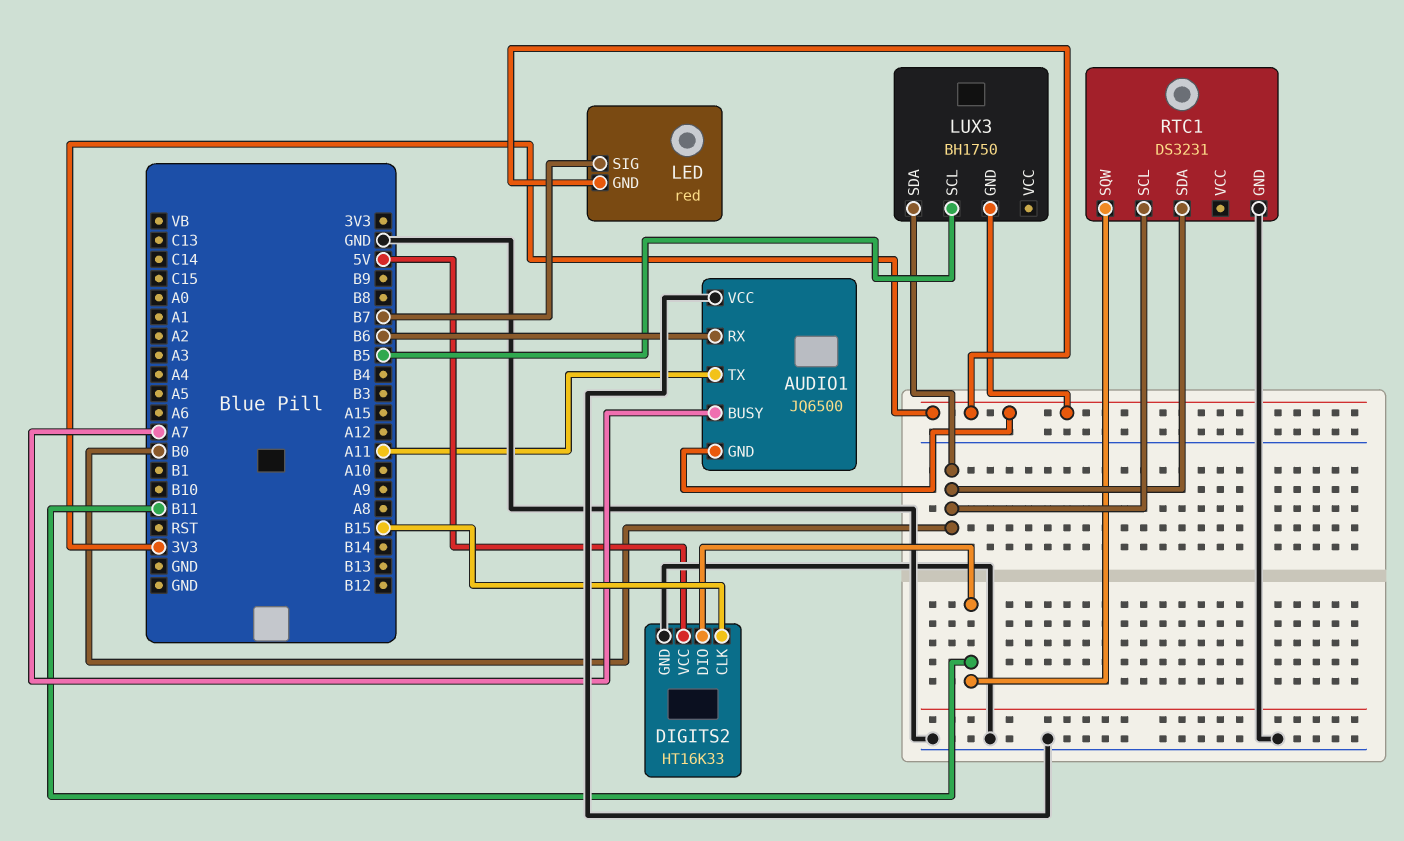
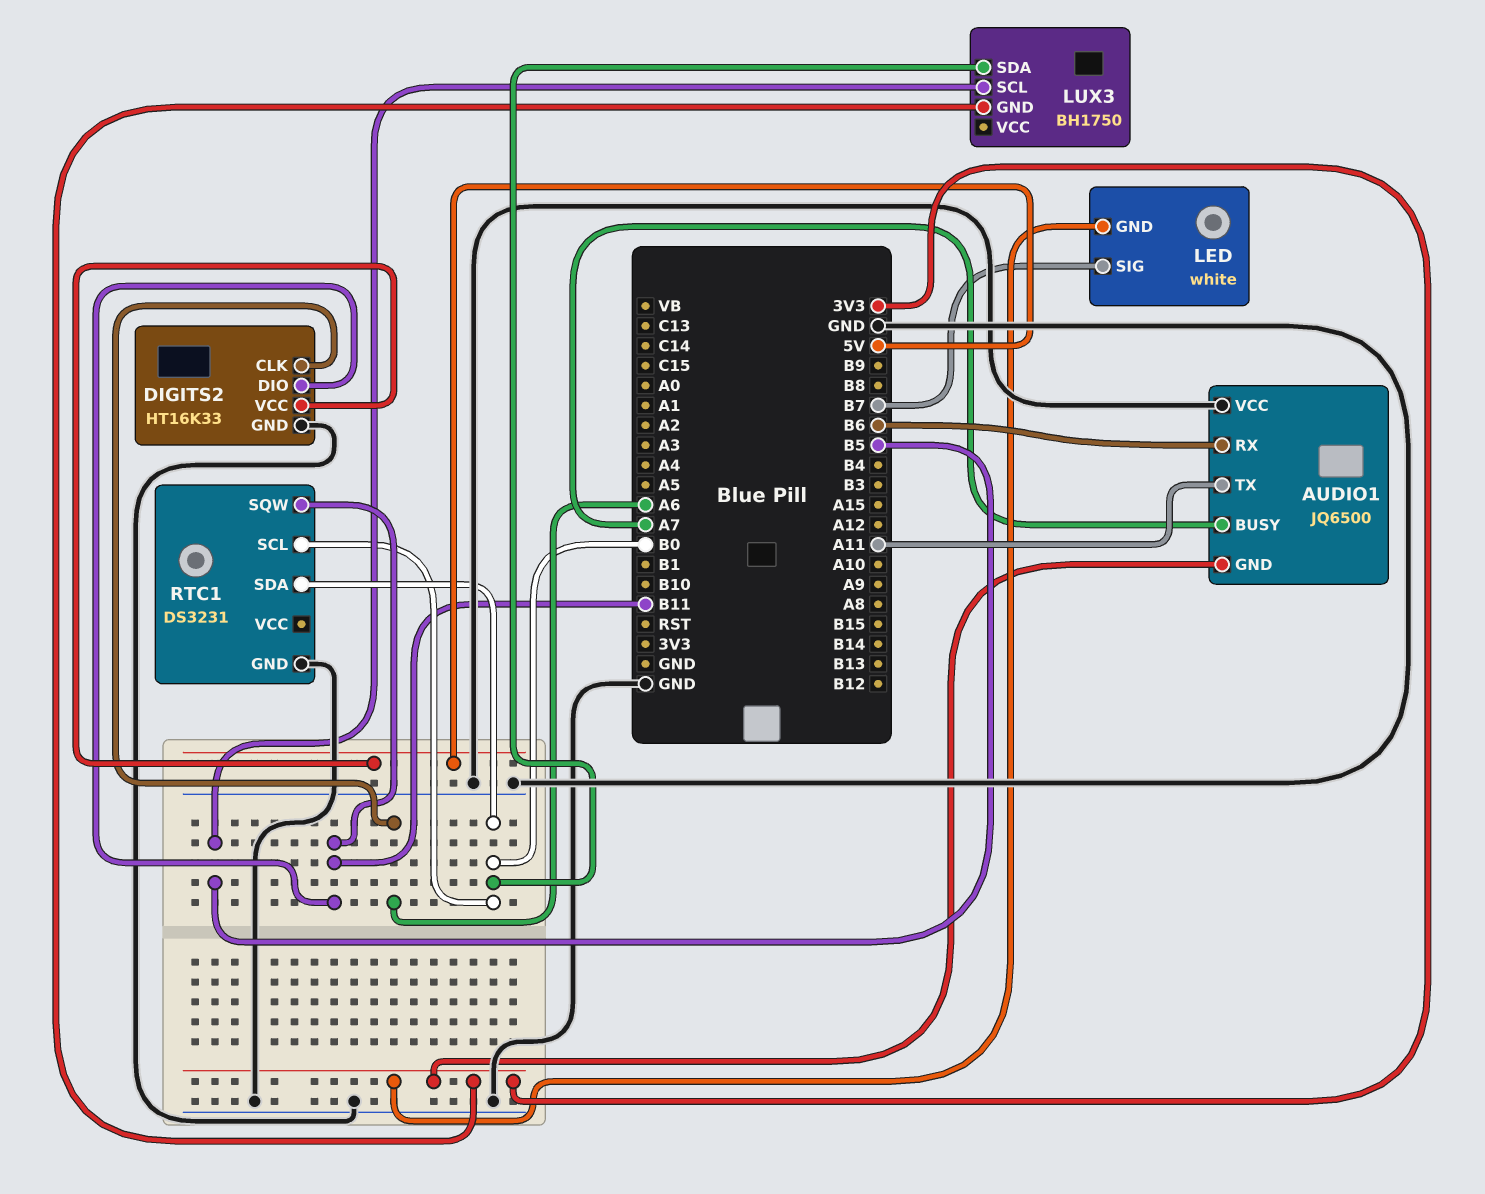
DIGITS2 pin CLK: B15 -> A6
LED: red -> white

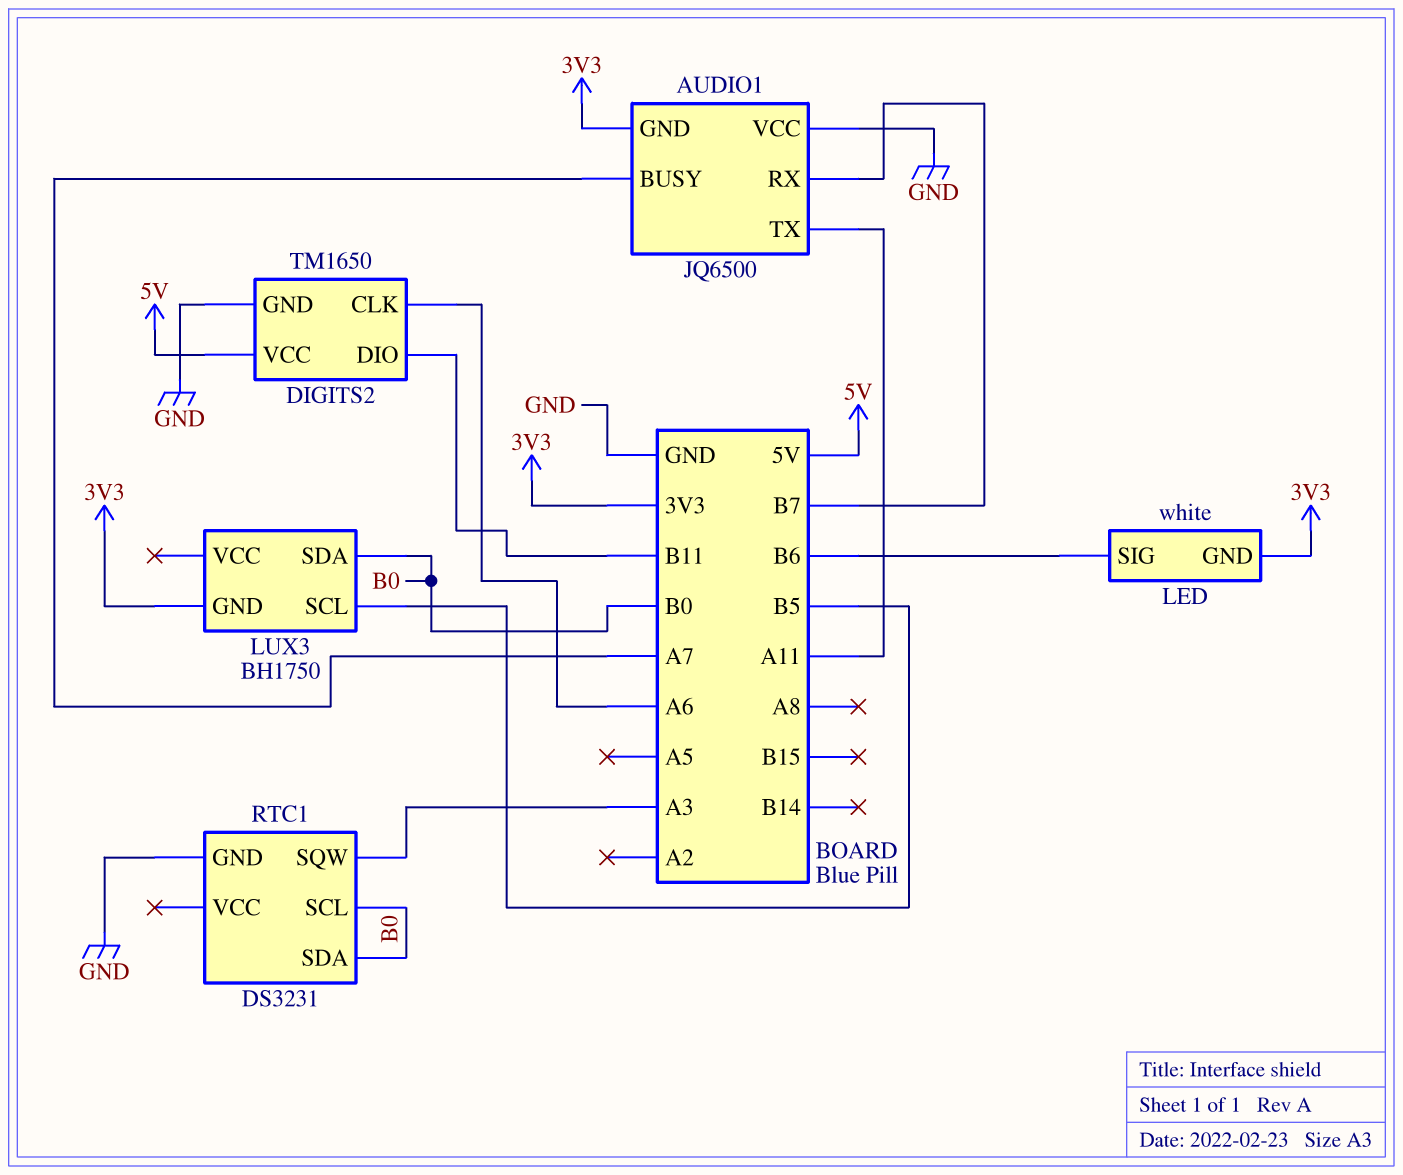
AUDIO1 pin RX: B6 -> B7
DIGITS2: HT16K33 -> TM1650
LED pin SIG: B7 -> B6
RTC1 pin SQW: B11 -> A3

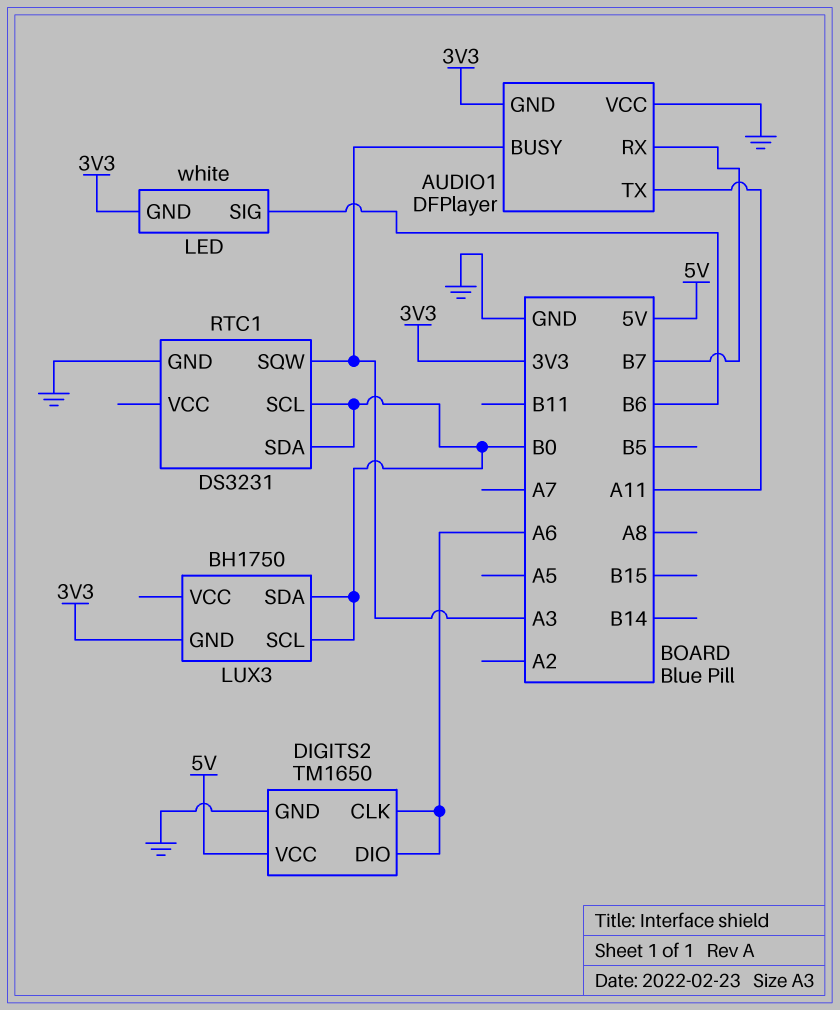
AUDIO1: JQ6500 -> DFPlayer
AUDIO1 pin BUSY: A7 -> A3
DIGITS2 pin DIO: B11 -> A6
LUX3 pin SCL: B5 -> B0

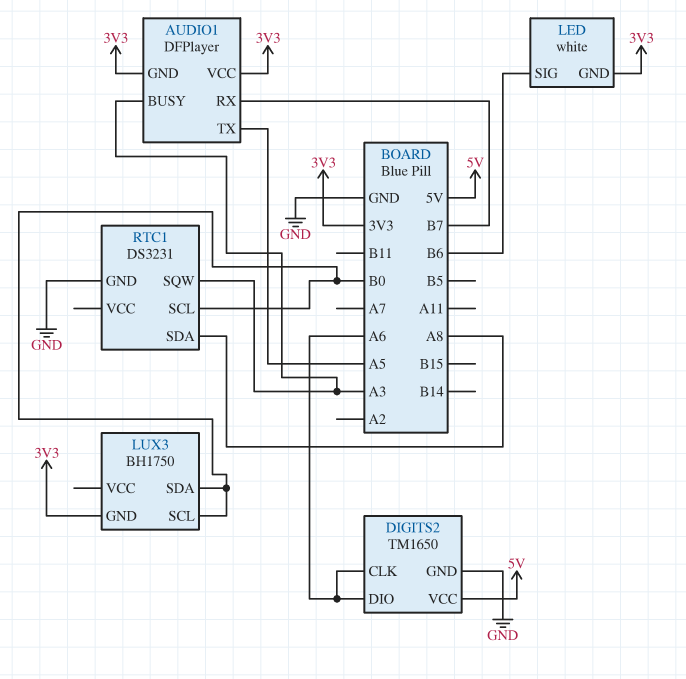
AUDIO1 pin TX: A11 -> A5
AUDIO1 pin VCC: GND -> 3V3
RTC1 pin SDA: B0 -> A8

